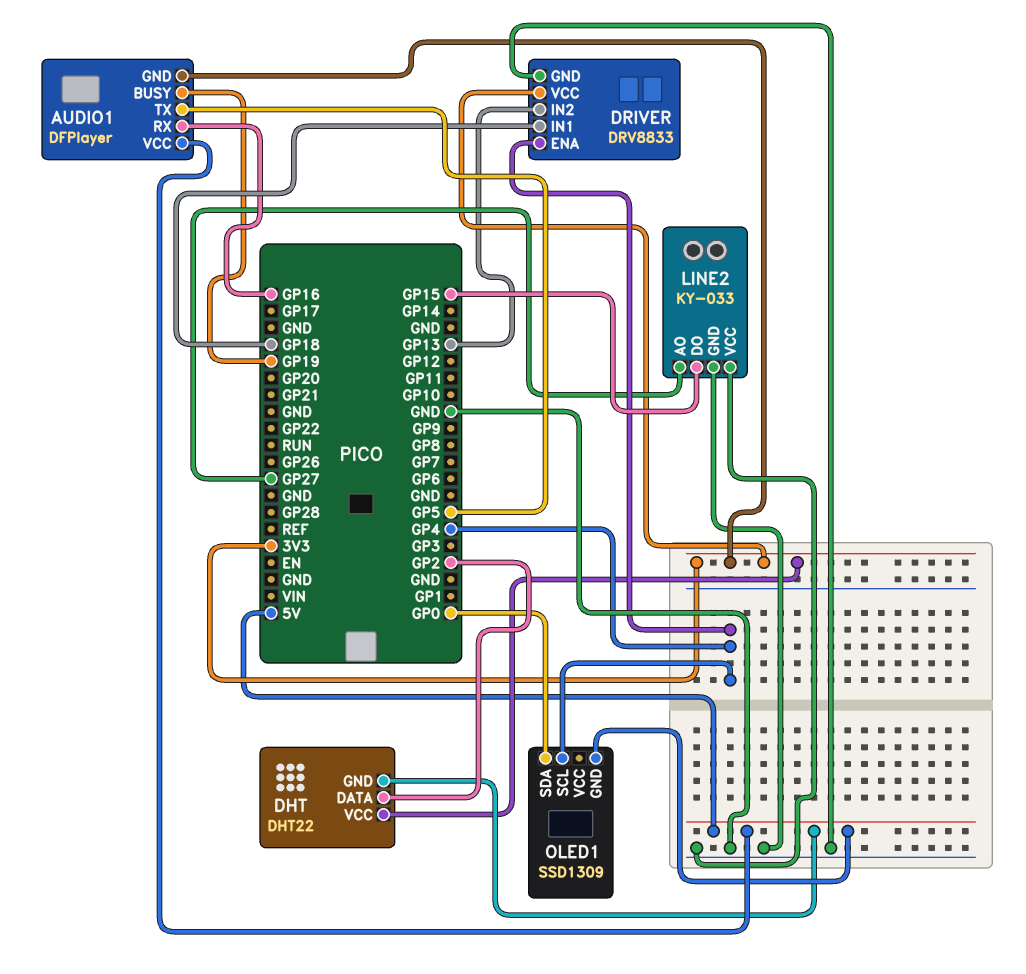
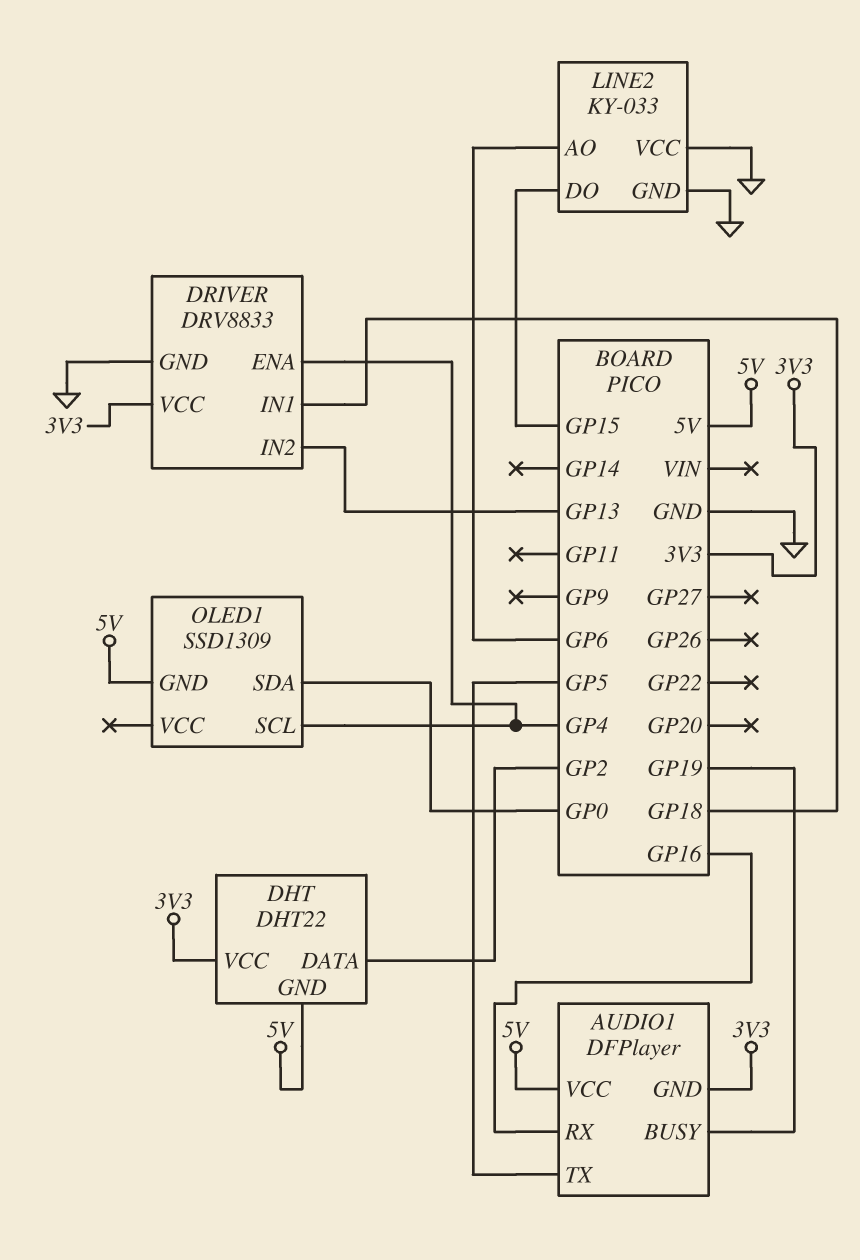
LINE2 pin AO: GP27 -> GP6

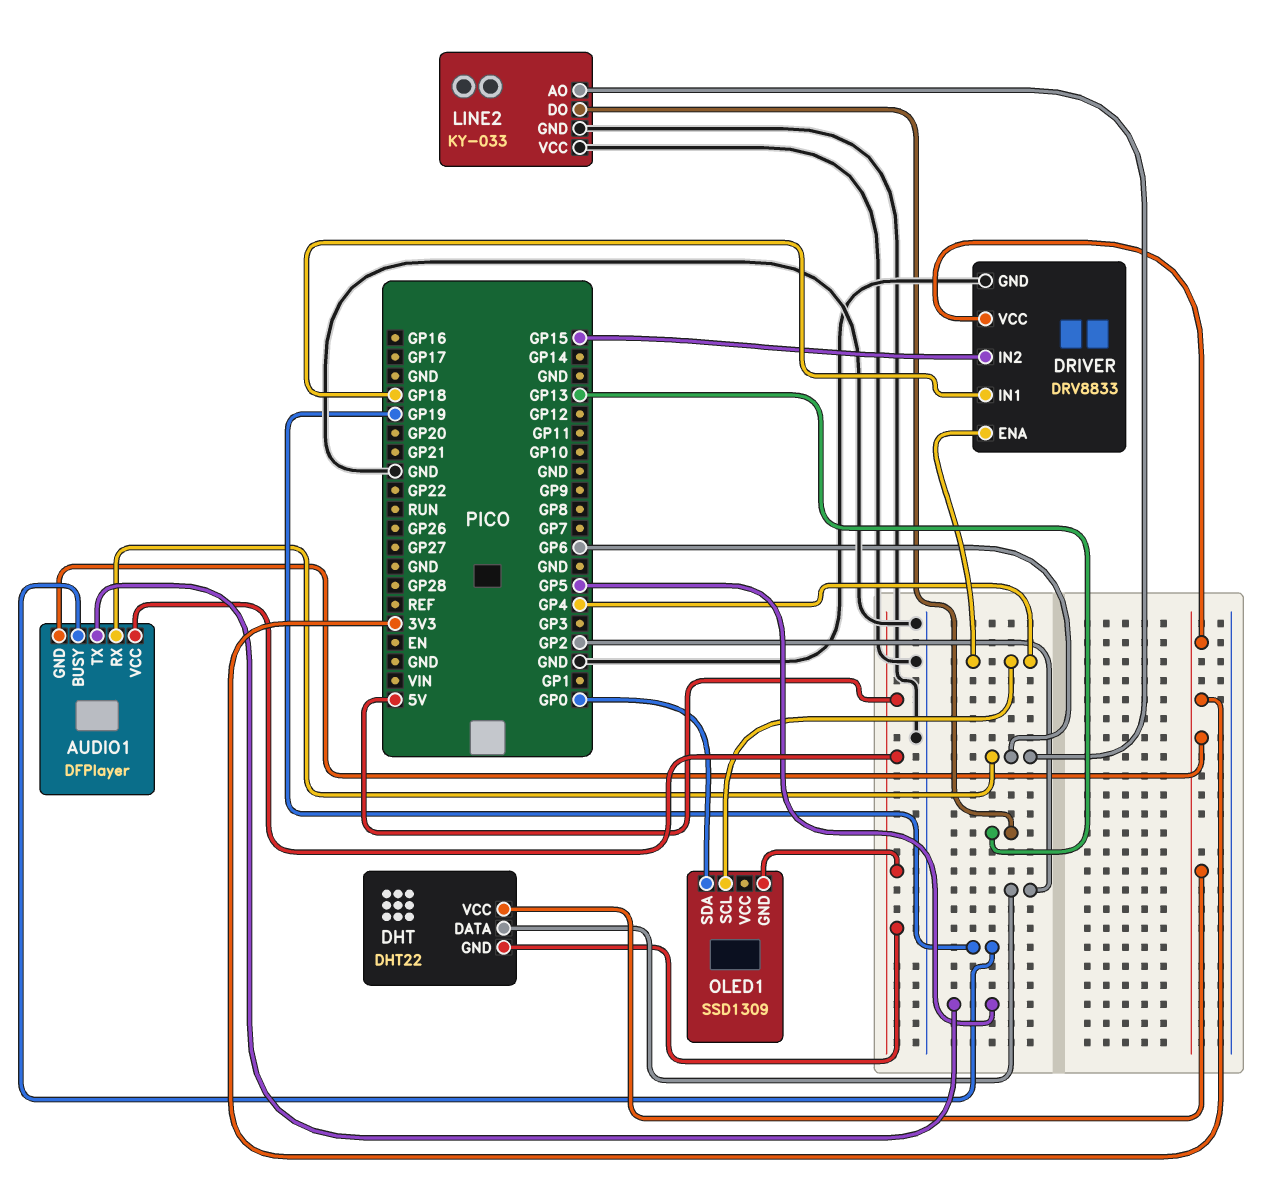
AUDIO1 pin RX: GP16 -> GP6
DRIVER pin IN2: GP13 -> GP15
LINE2 pin DO: GP15 -> GP13

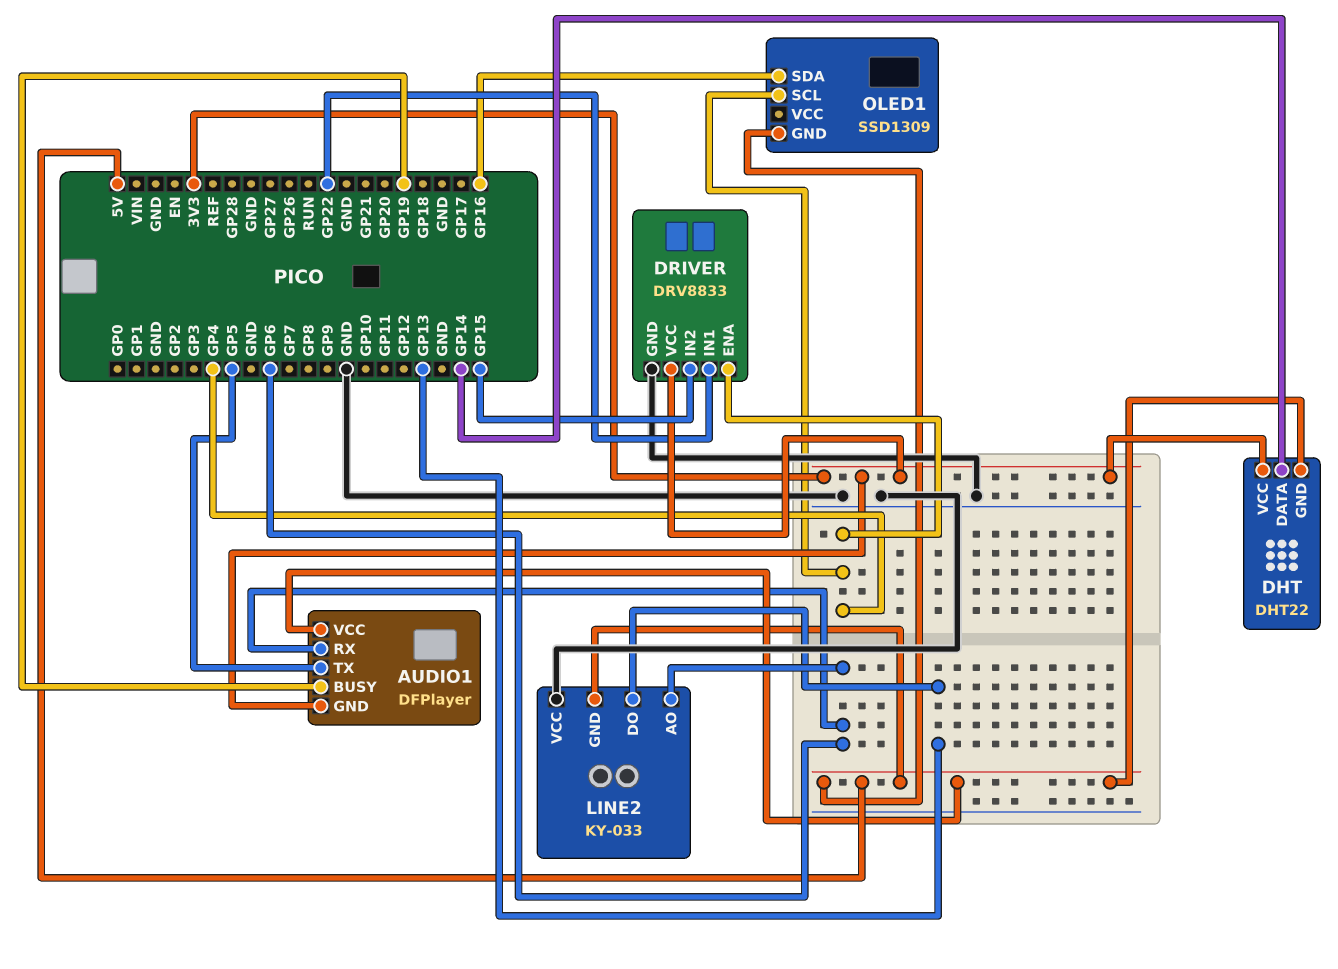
DHT pin DATA: GP2 -> GP14
DRIVER pin IN1: GP18 -> GP22
LINE2 pin GND: GND -> 5V
OLED1 pin SDA: GP0 -> GP16

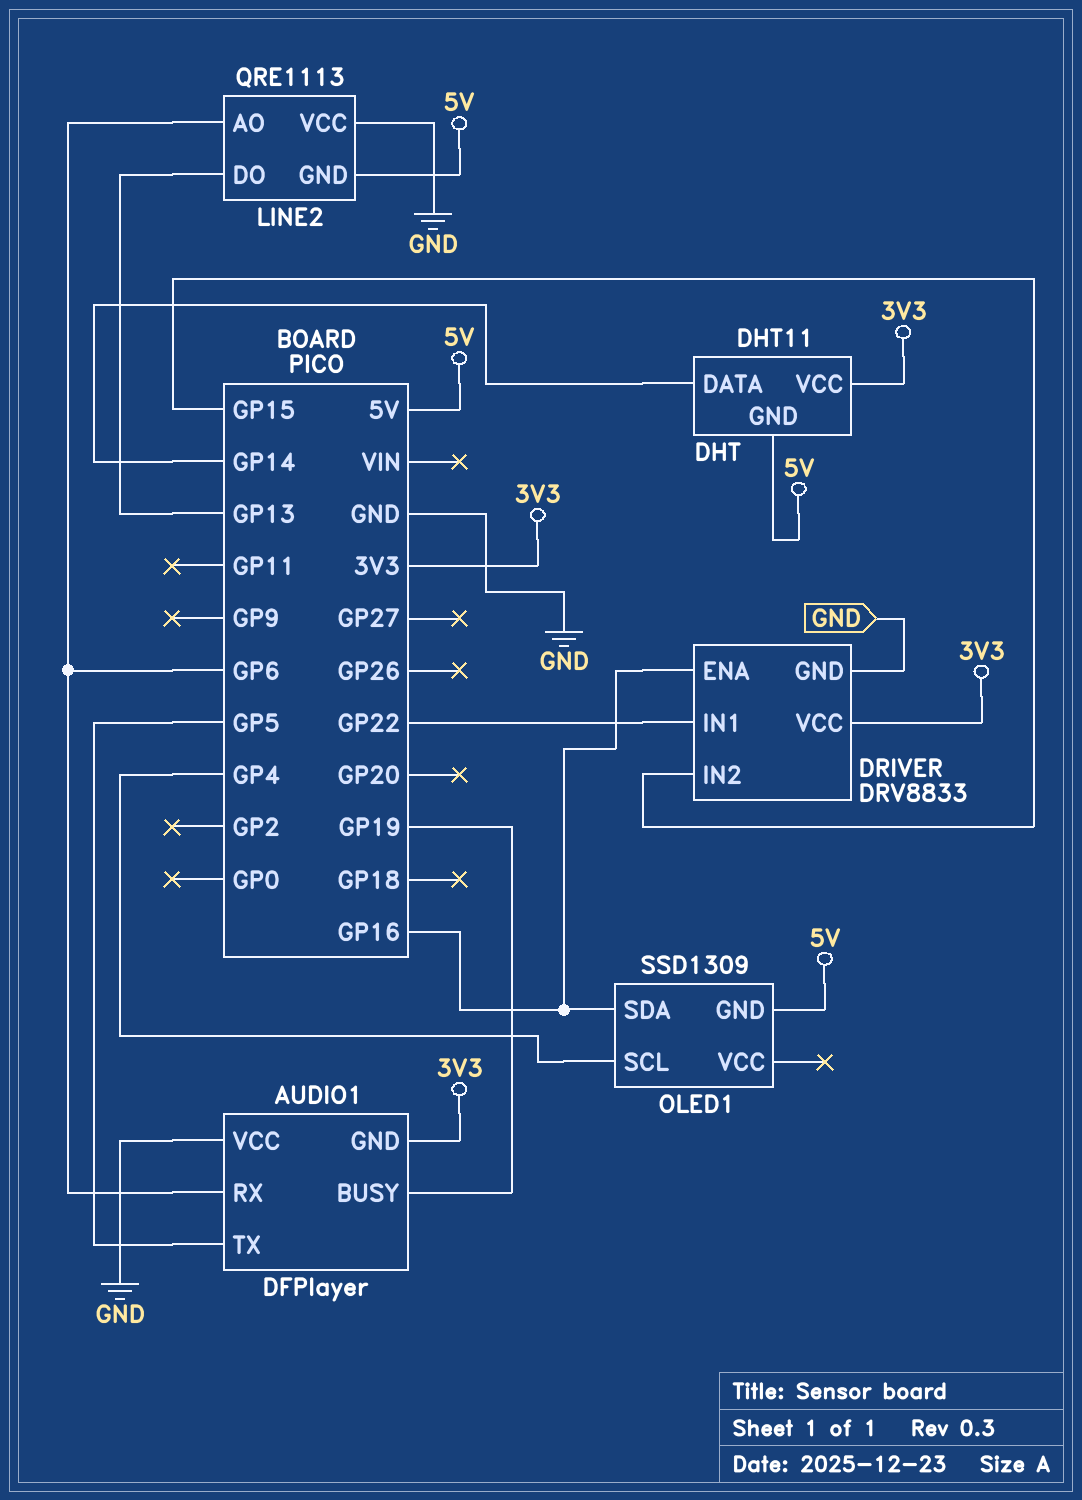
AUDIO1 pin VCC: 5V -> GND
DHT: DHT22 -> DHT11
DRIVER pin ENA: GP4 -> GP16
LINE2: KY-033 -> QRE1113

